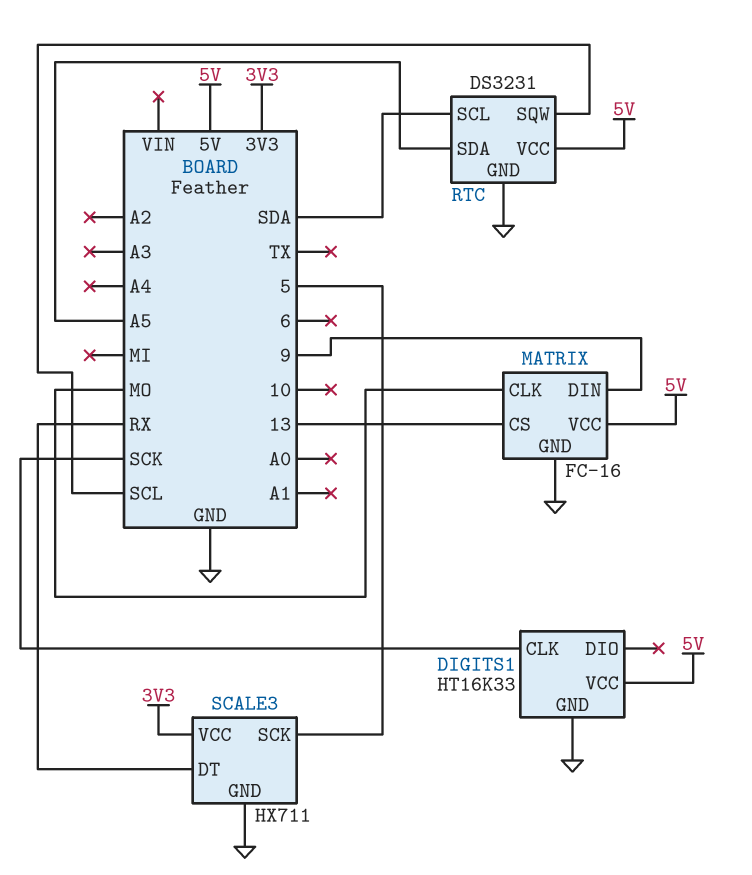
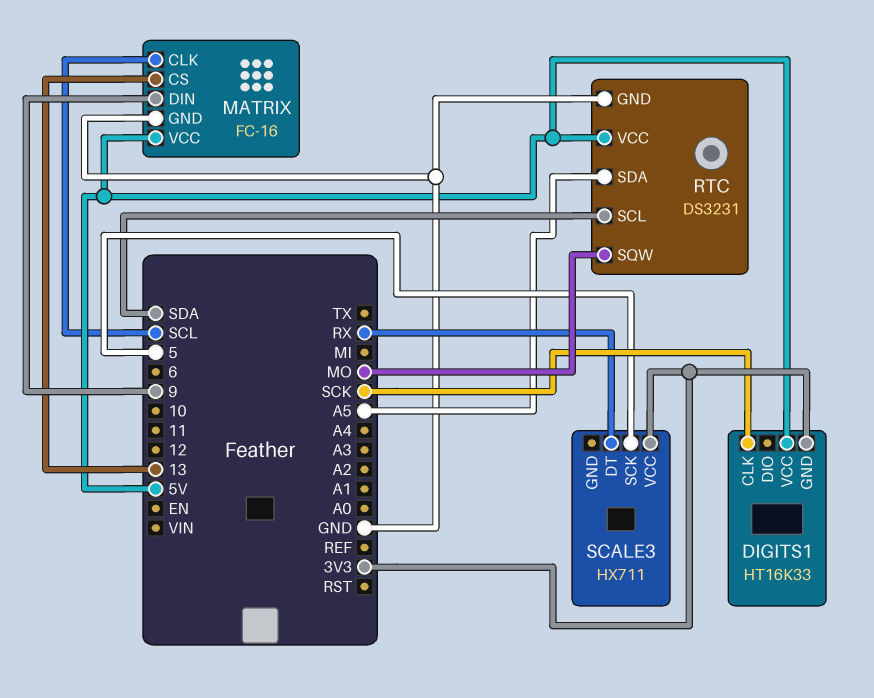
DIGITS1 pin GND: GND -> 3V3
MATRIX pin CLK: MO -> SCL
RTC pin SQW: SCL -> MO
SCALE3 pin GND: GND -> none

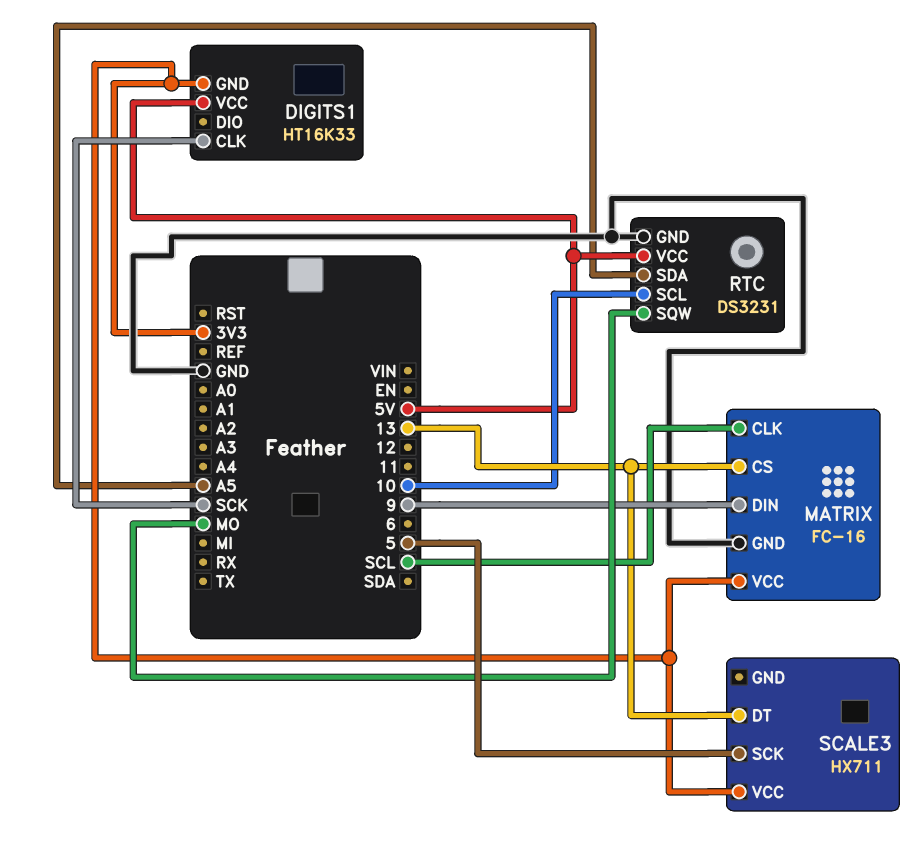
MATRIX pin VCC: 5V -> 3V3
RTC pin SCL: SDA -> 10
SCALE3 pin DT: RX -> 13

